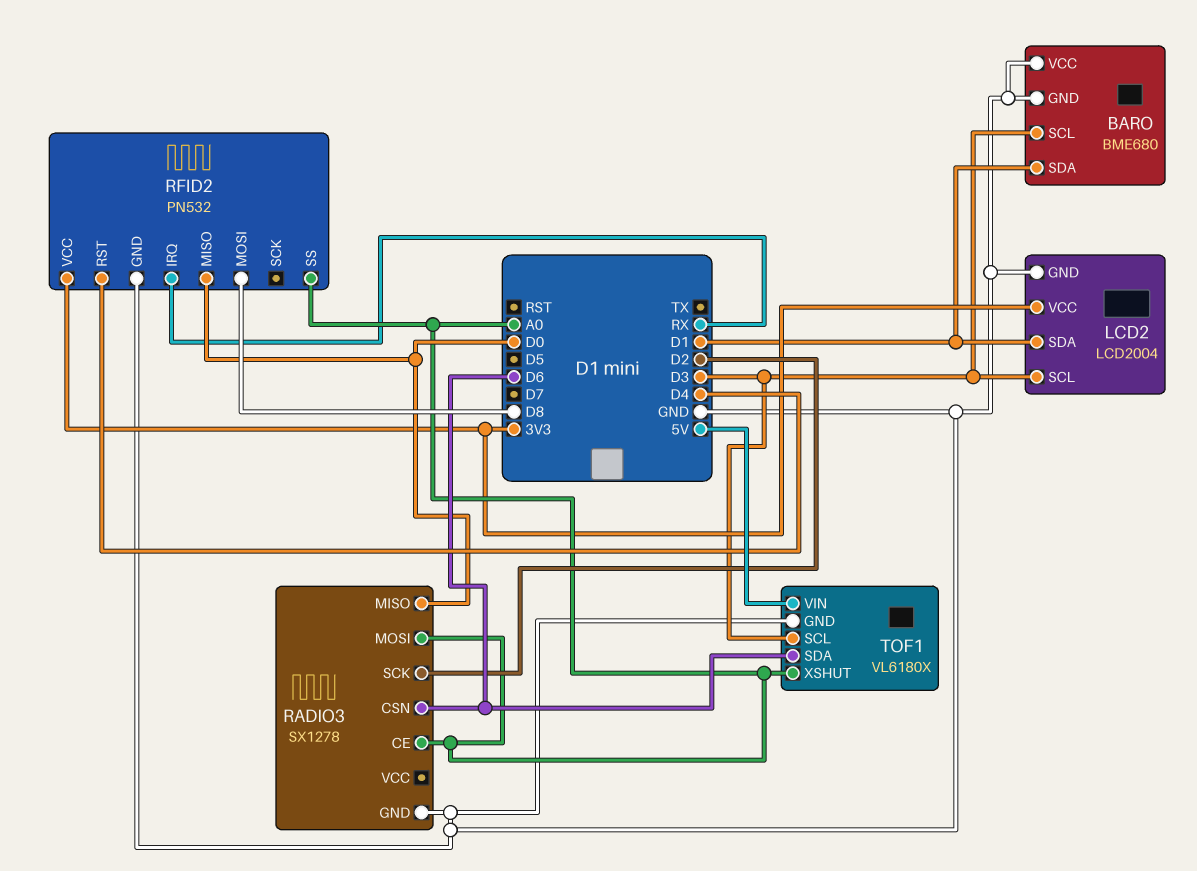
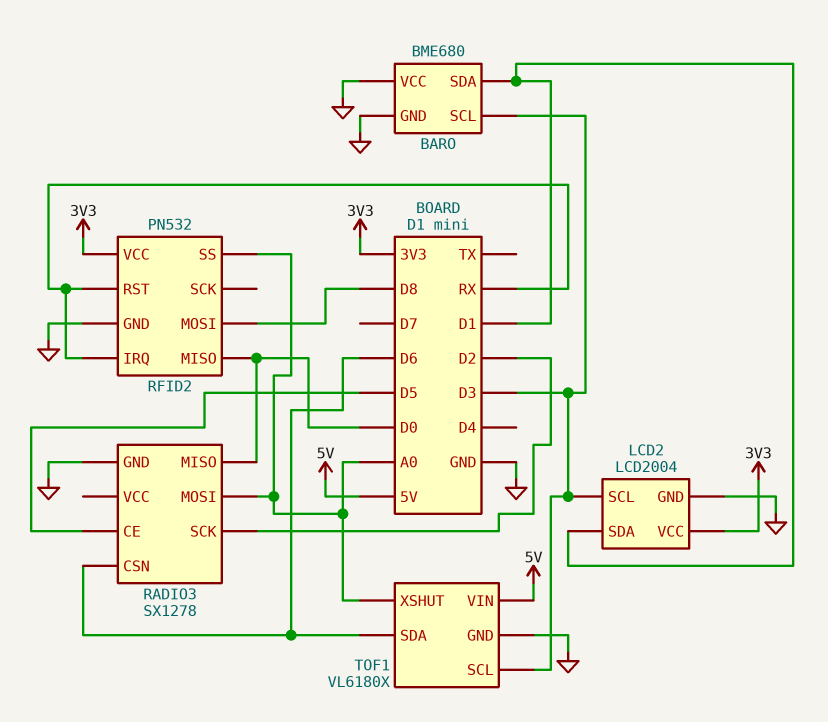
RADIO3 pin CE: A0 -> D5
RFID2 pin RST: D4 -> RX

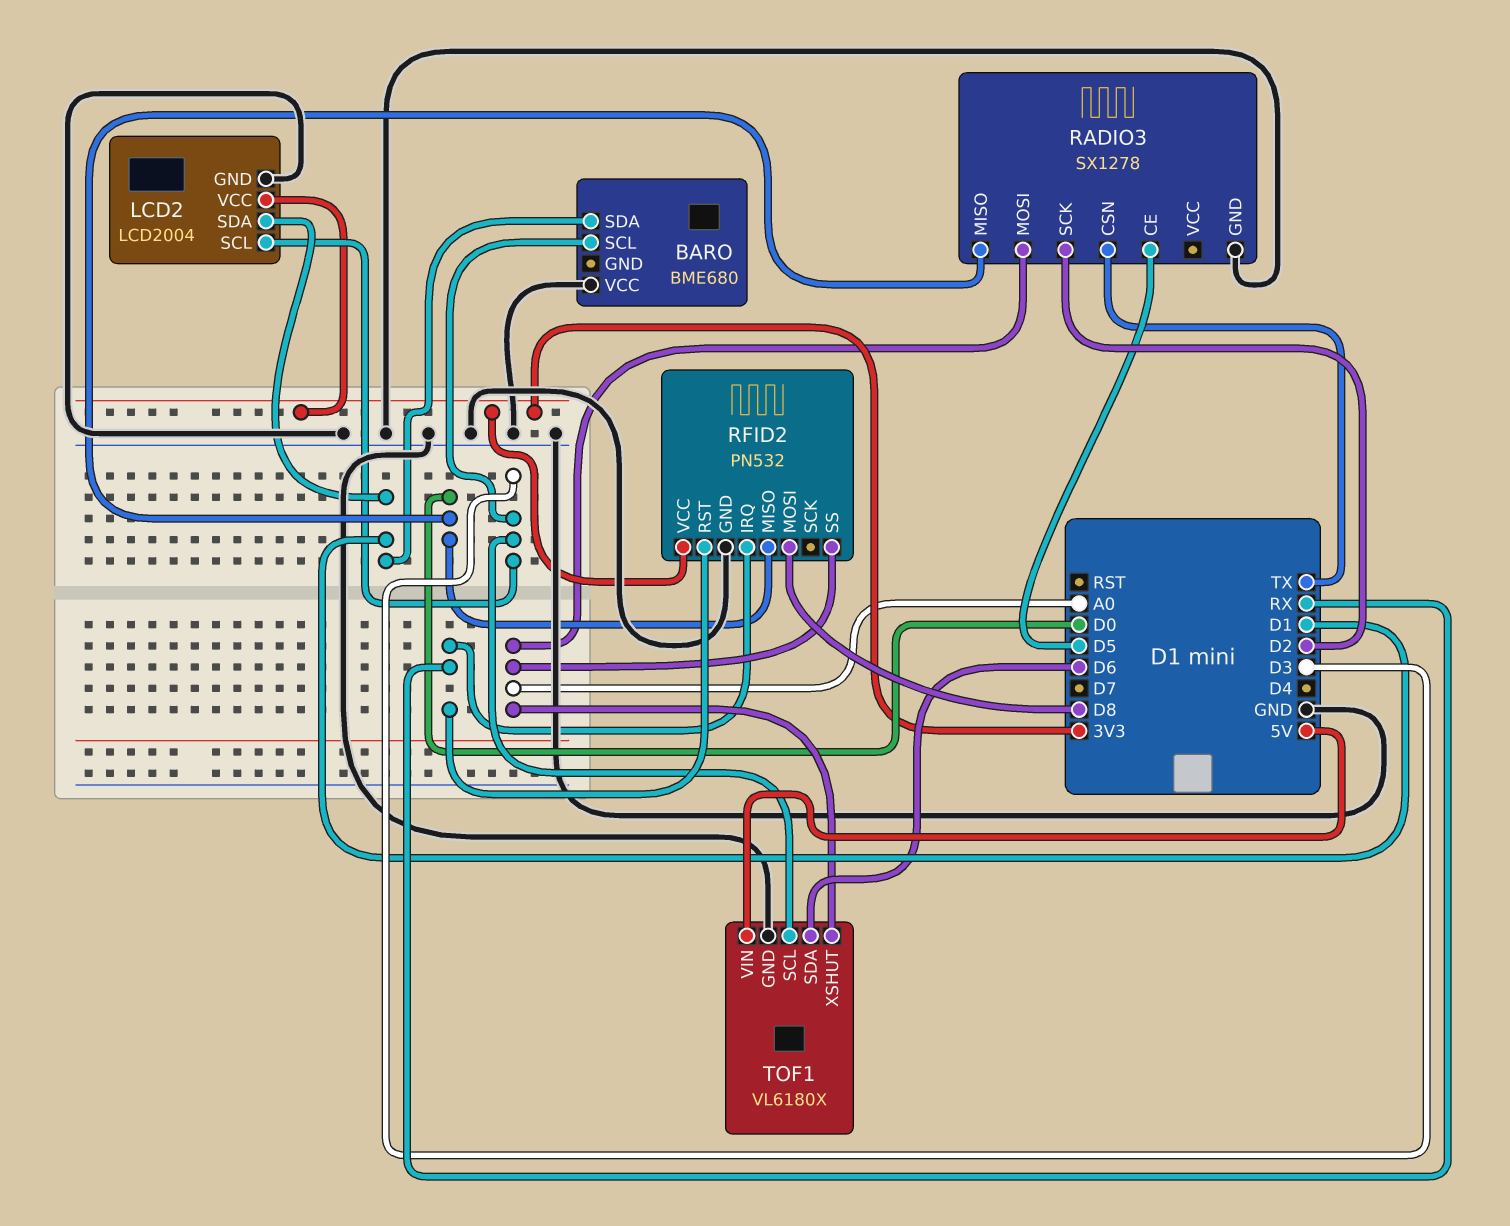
BARO pin GND: GND -> none
RADIO3 pin CSN: D6 -> TX

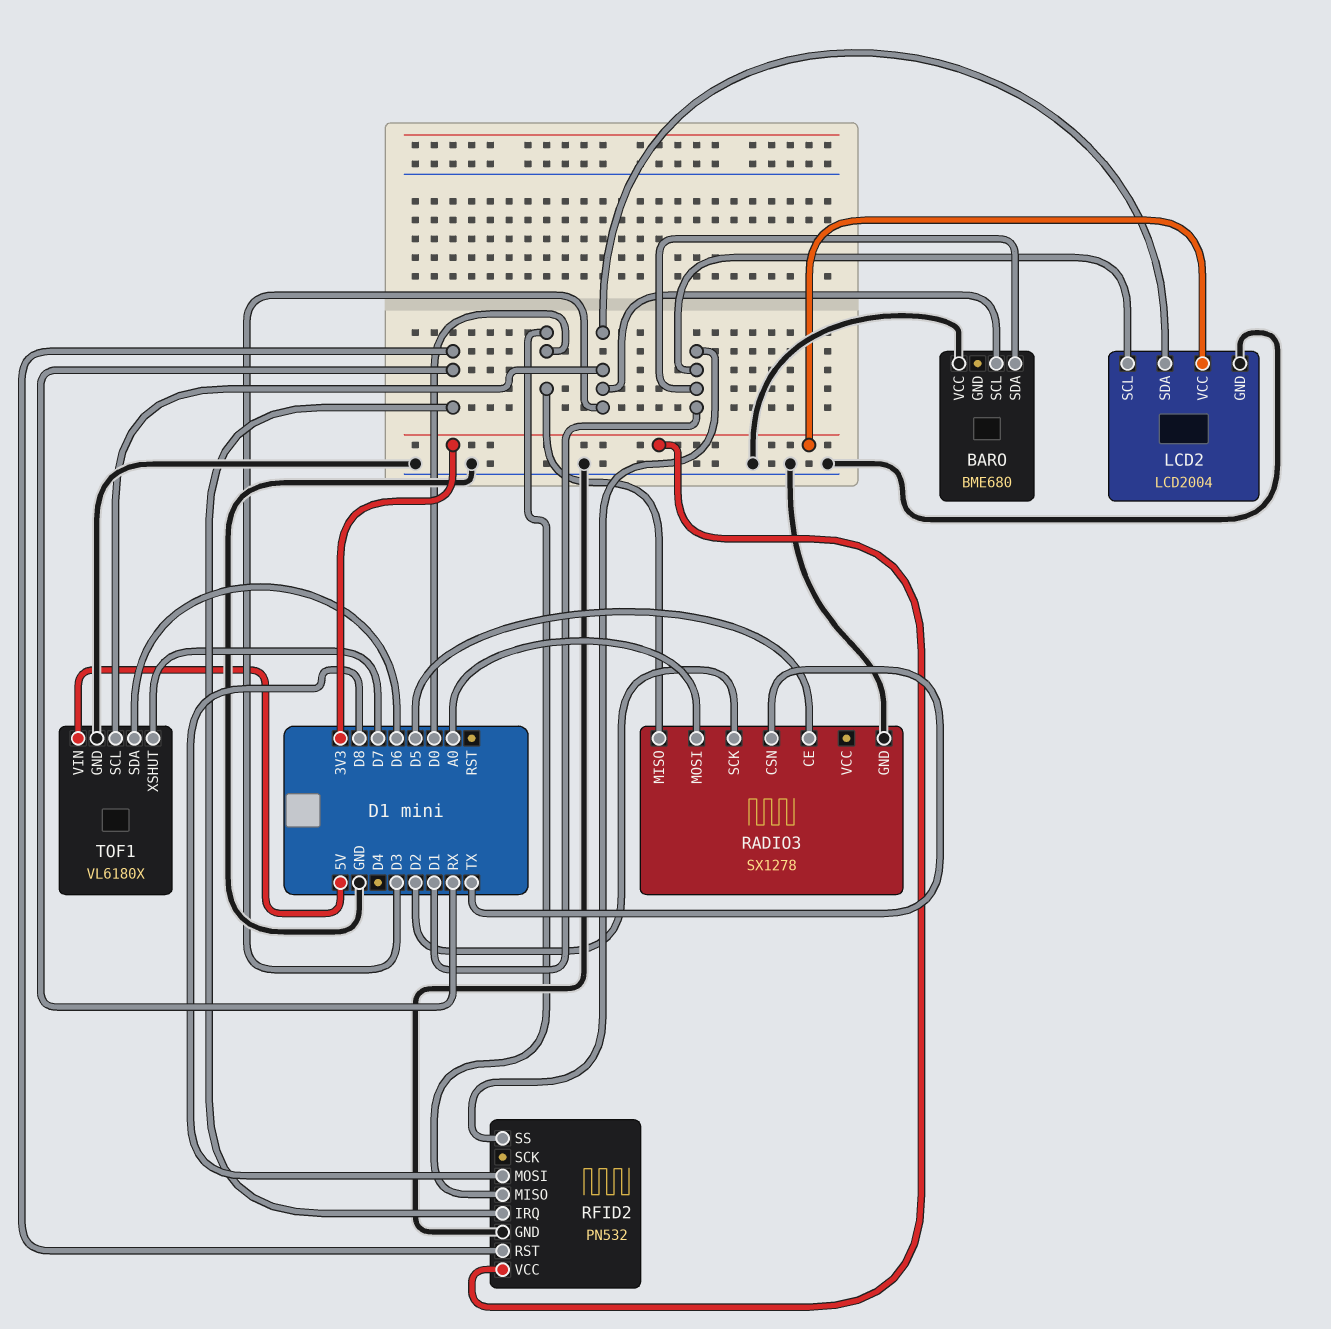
LCD2 pin SCL: D3 -> D1
LCD2 pin SDA: D1 -> D3
RFID2 pin SS: A0 -> D1
TOF1 pin XSHUT: A0 -> D7

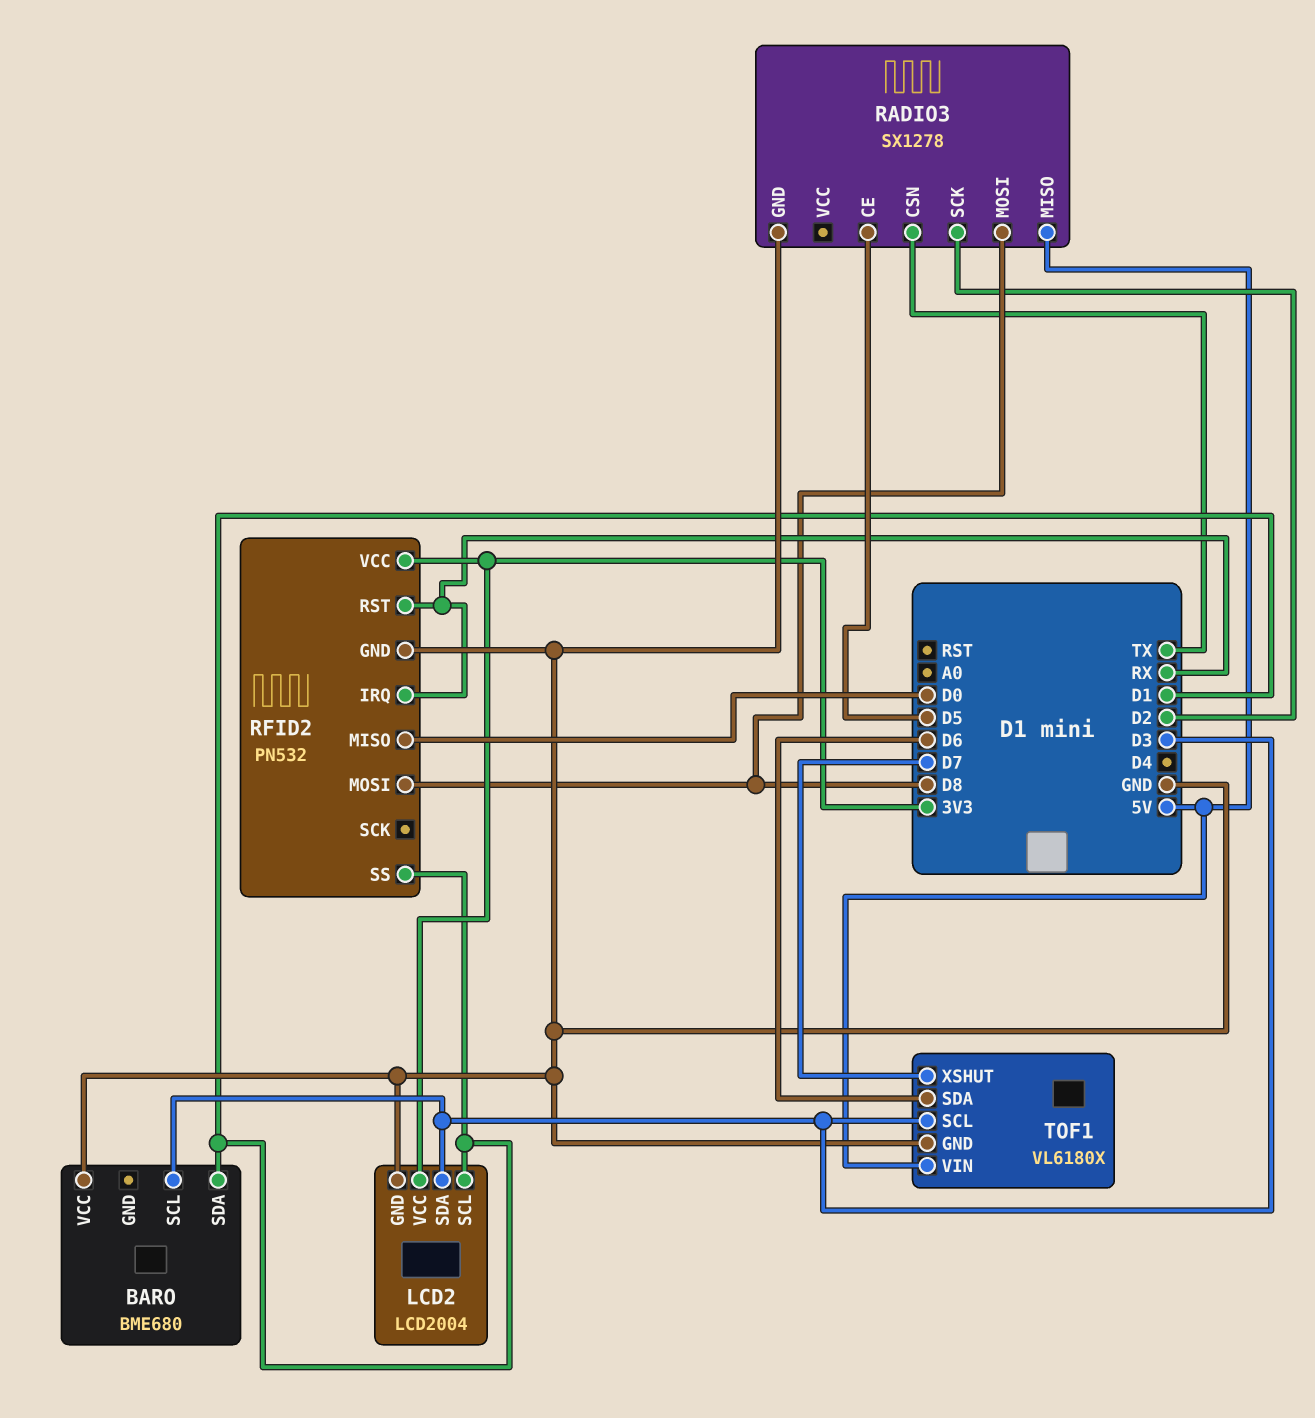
RADIO3 pin MISO: D0 -> 5V
RADIO3 pin MOSI: A0 -> D8

